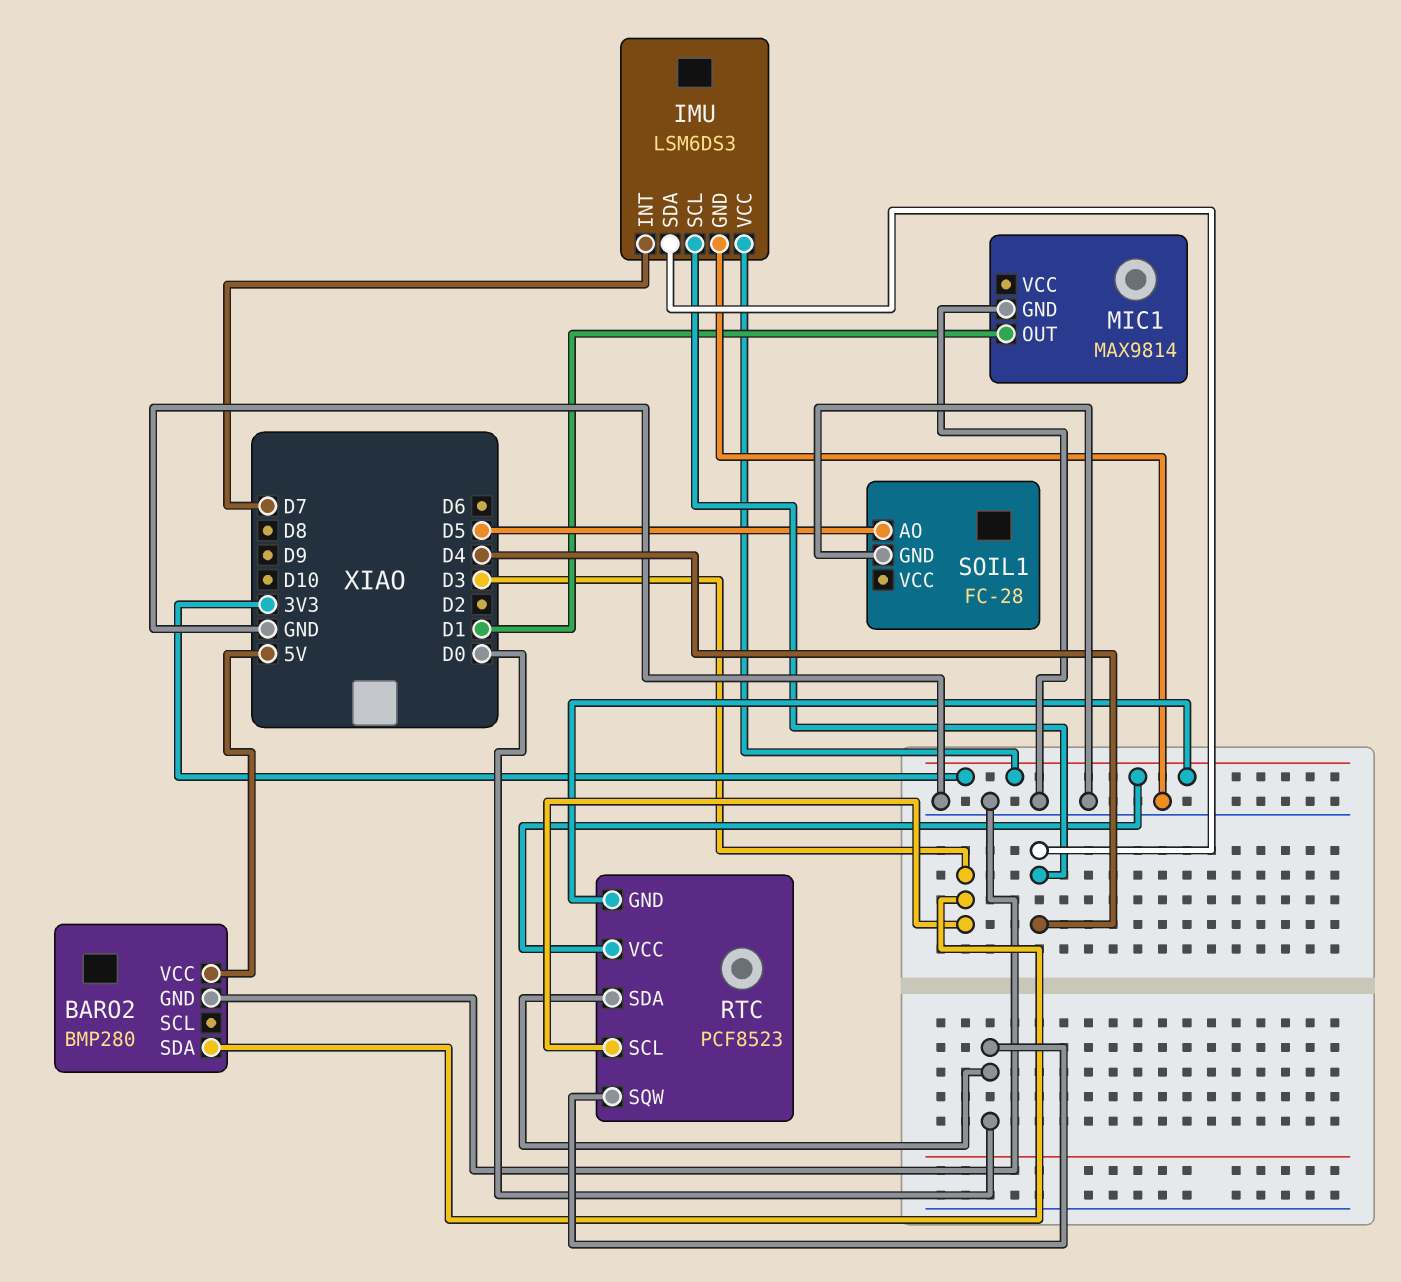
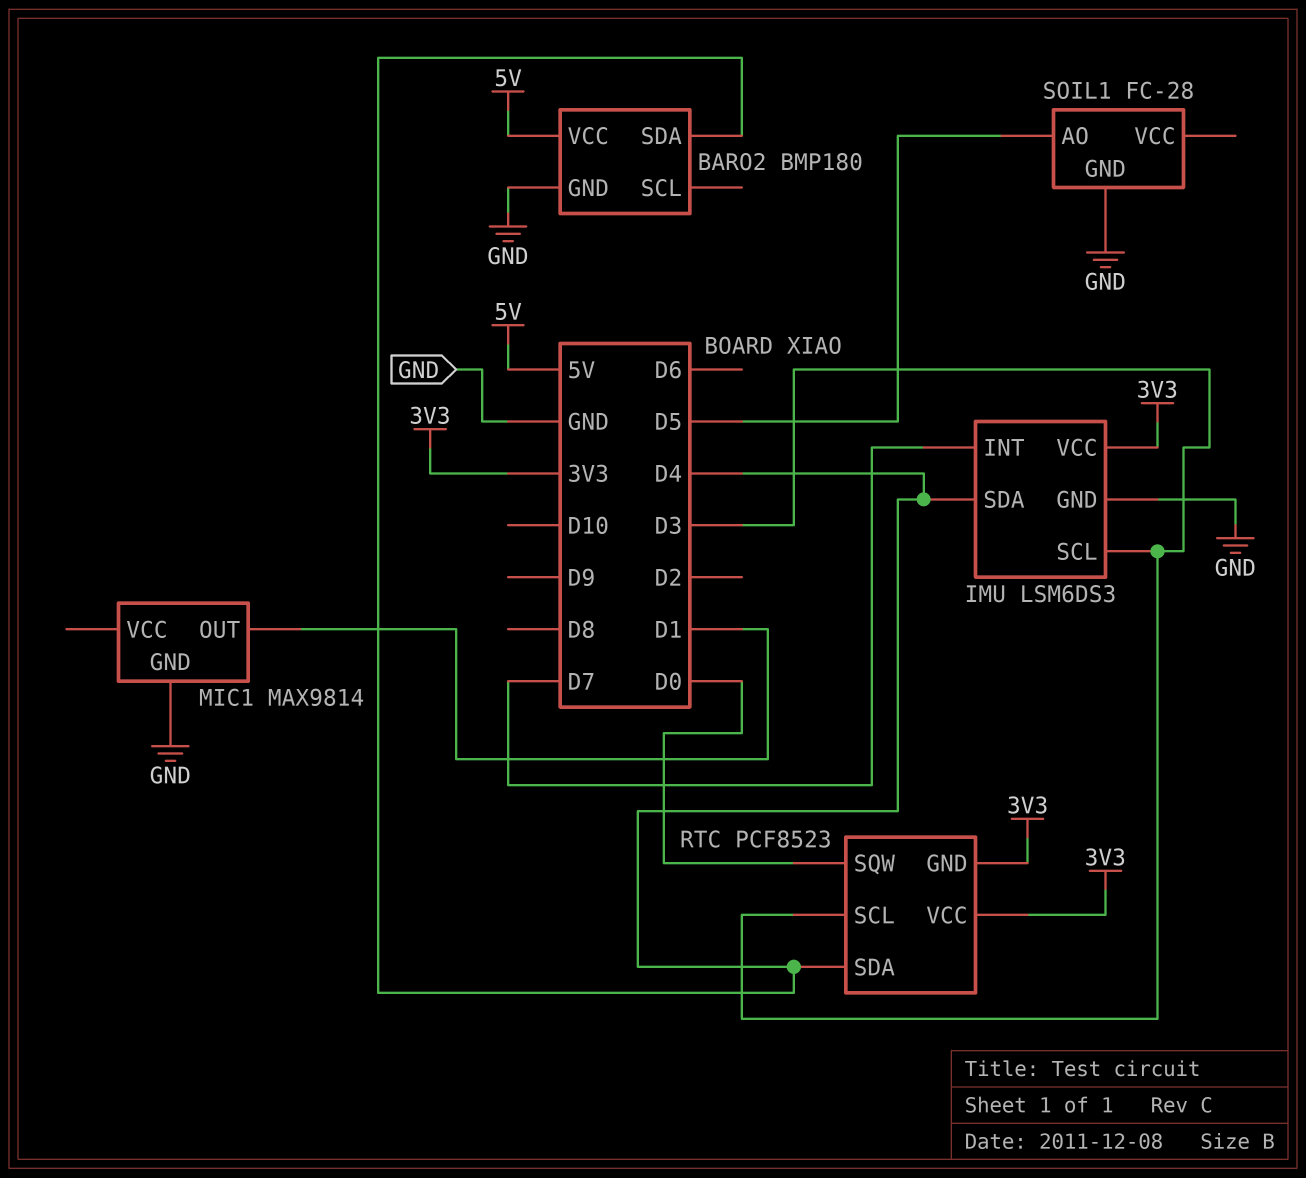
BARO2: BMP280 -> BMP180
BARO2 pin SDA: D3 -> D4
IMU pin SCL: D4 -> D3
RTC pin SDA: D0 -> D4

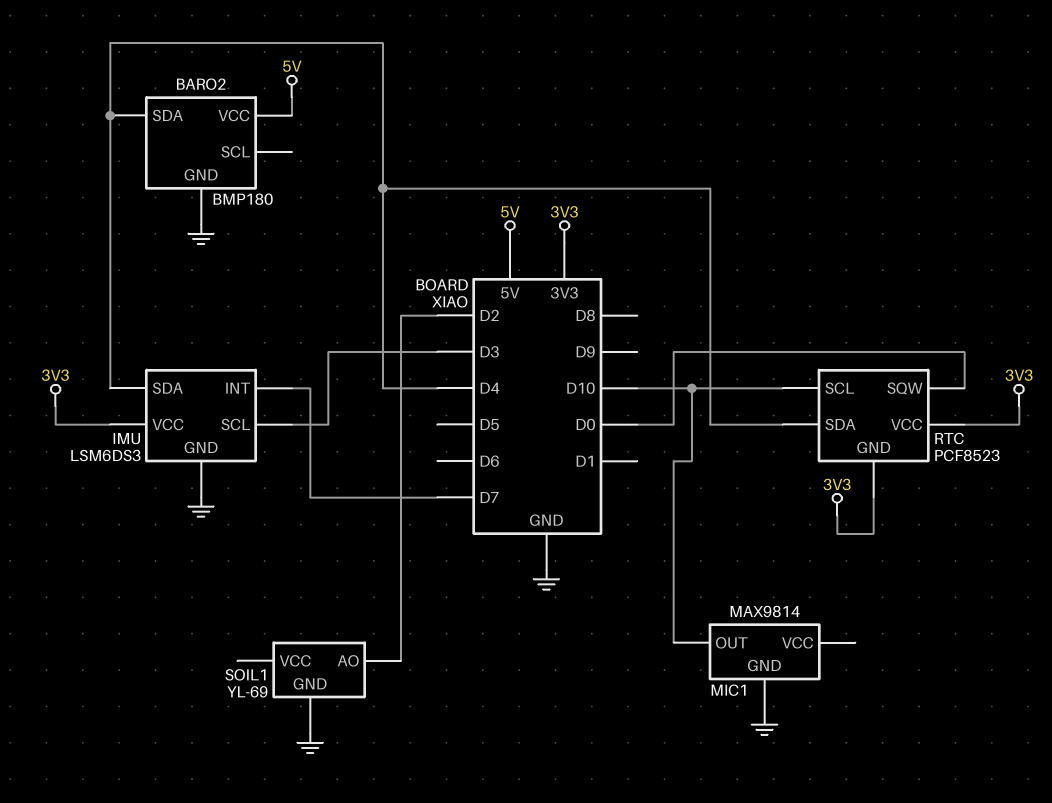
MIC1 pin OUT: D1 -> D10
RTC pin SCL: D3 -> D10
SOIL1: FC-28 -> YL-69
SOIL1 pin AO: D5 -> D2

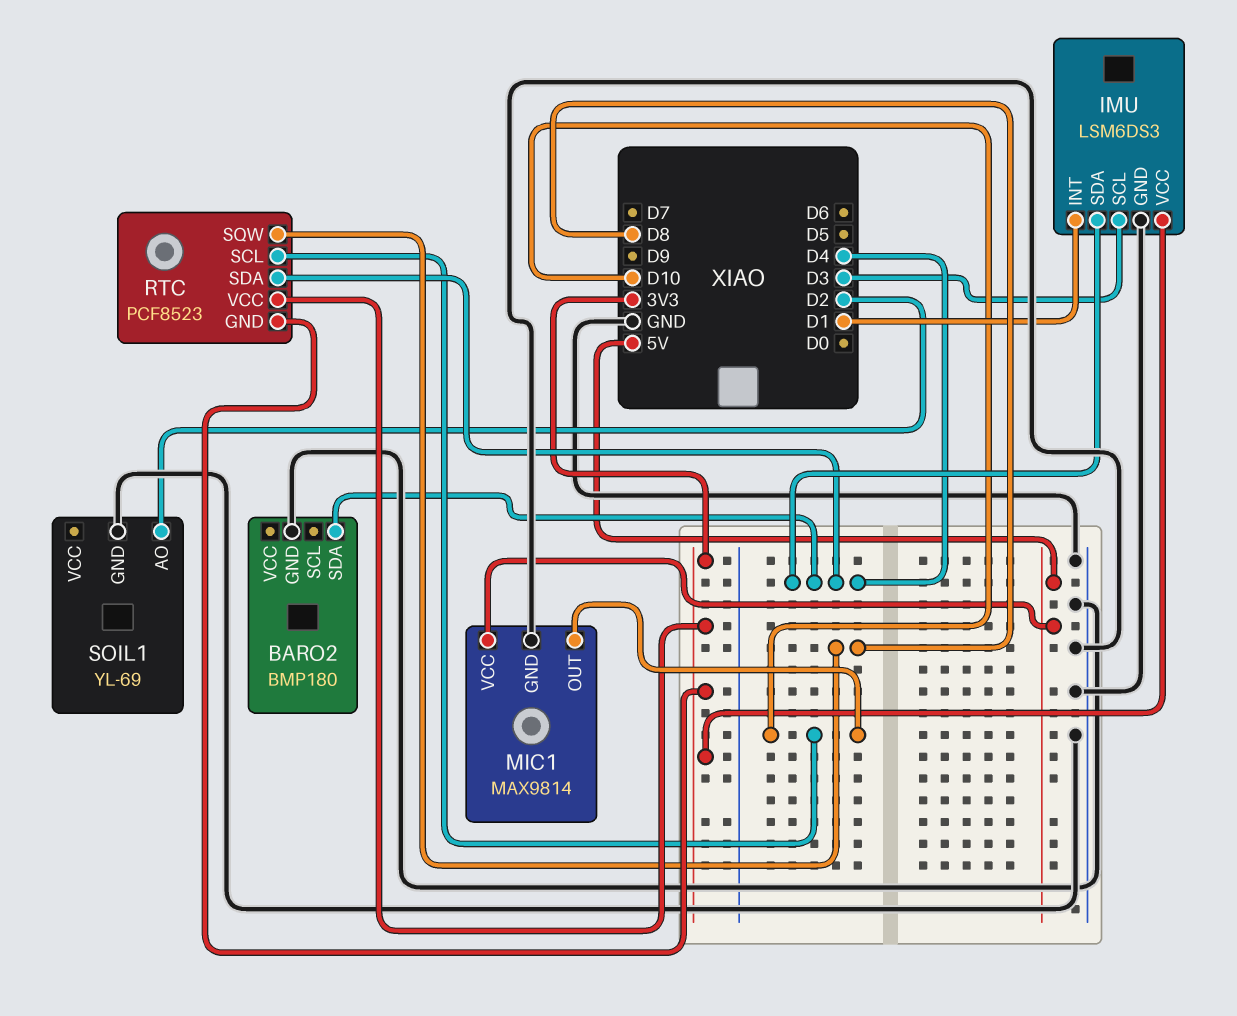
BARO2 pin VCC: 5V -> none
IMU pin INT: D7 -> D1
MIC1 pin VCC: none -> 5V
RTC pin SQW: D0 -> D8

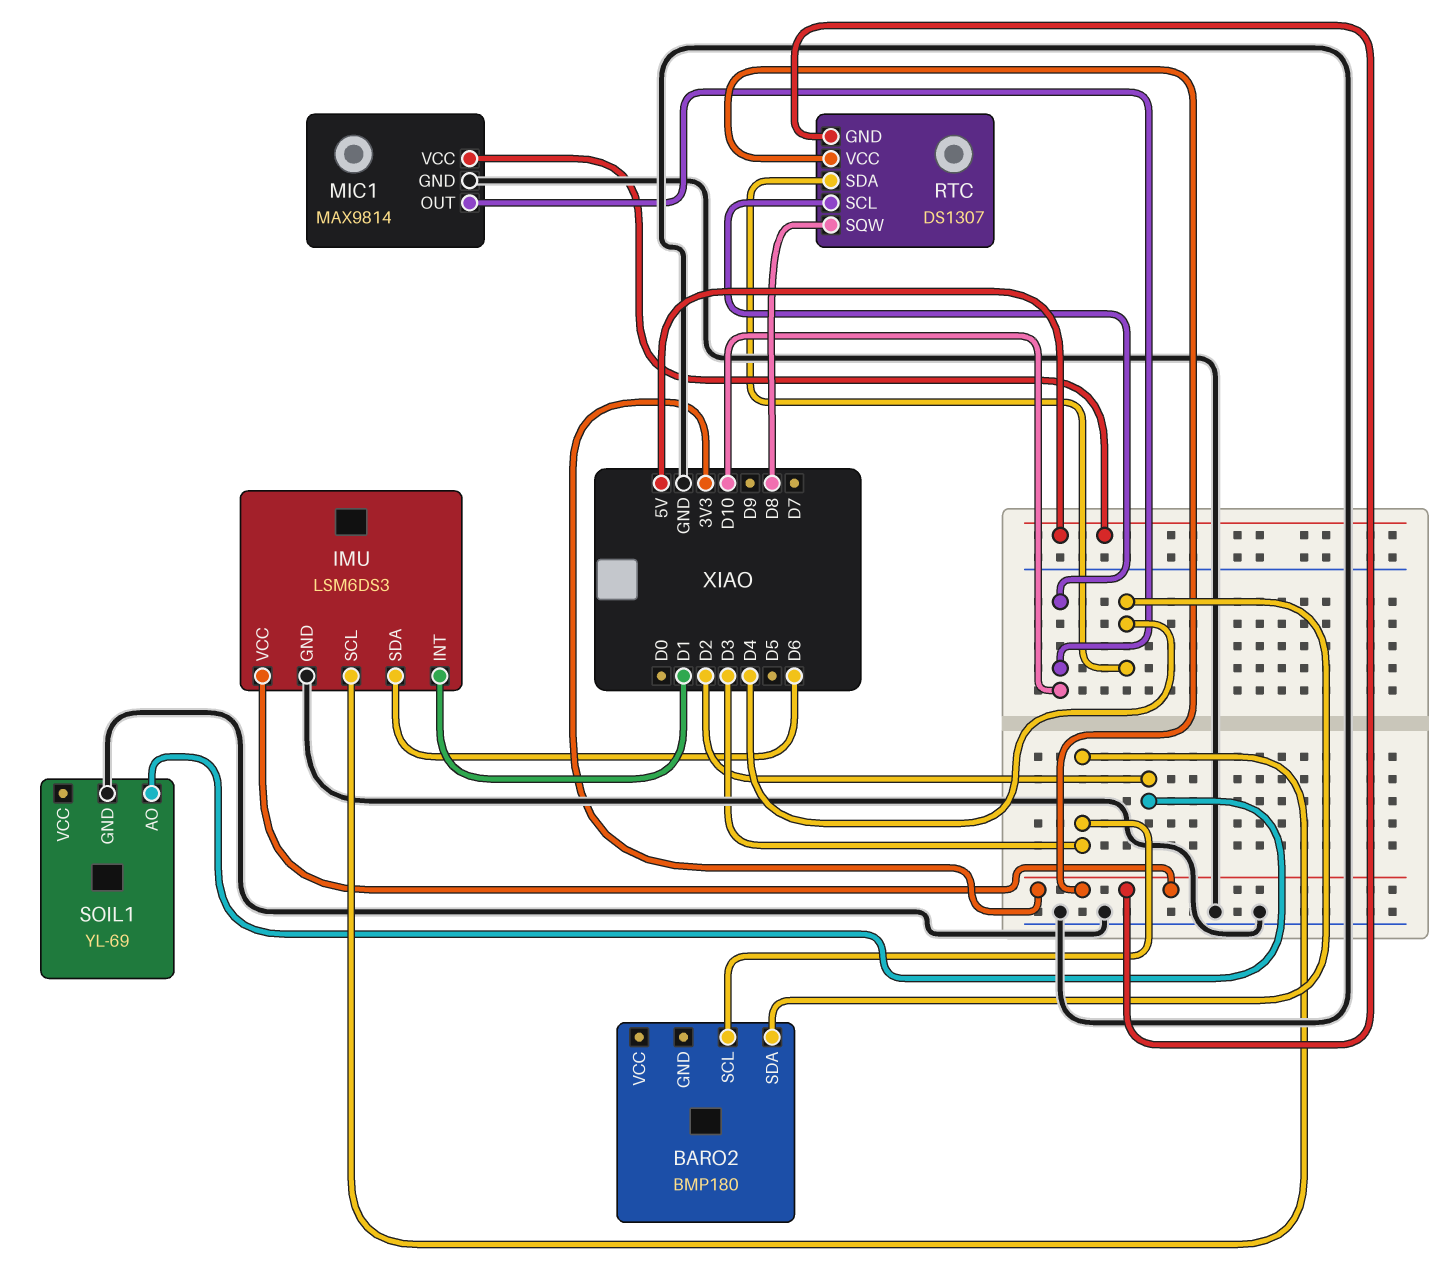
BARO2 pin GND: GND -> none
BARO2 pin SCL: none -> D3
IMU pin SDA: D4 -> D6
RTC: PCF8523 -> DS1307

